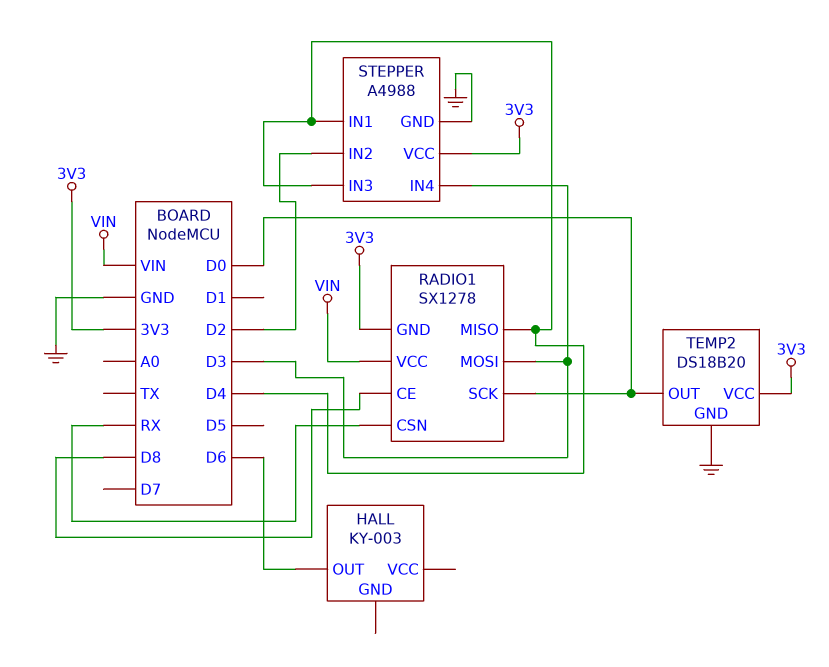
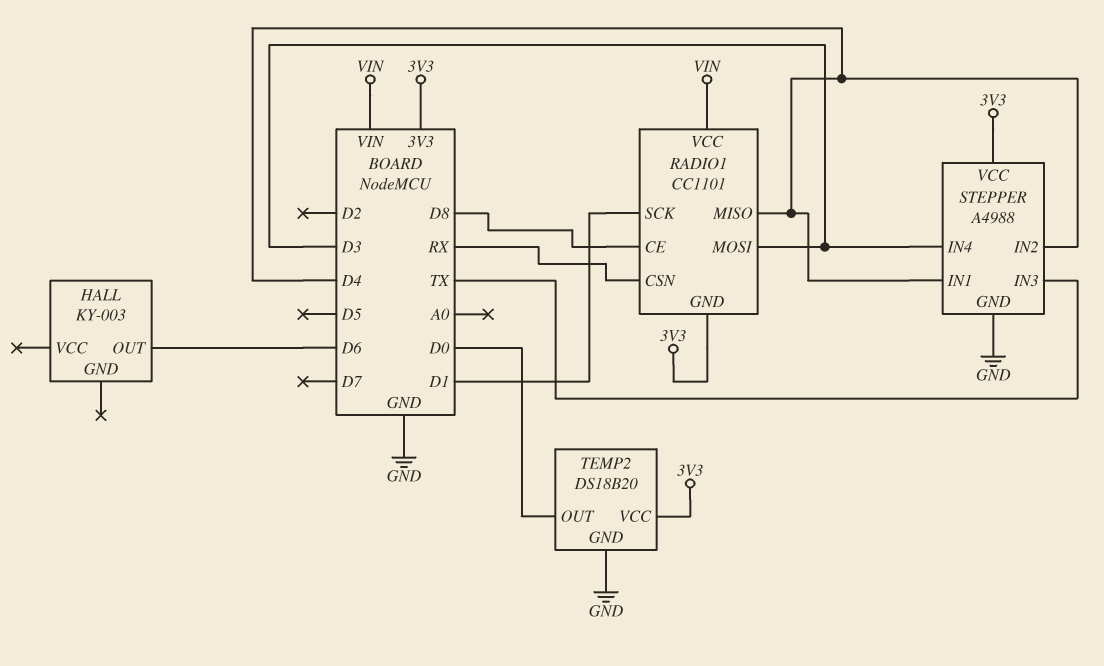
RADIO1: SX1278 -> CC1101
RADIO1 pin SCK: D0 -> D1
STEPPER pin IN2: D2 -> D4
STEPPER pin IN3: D4 -> TX

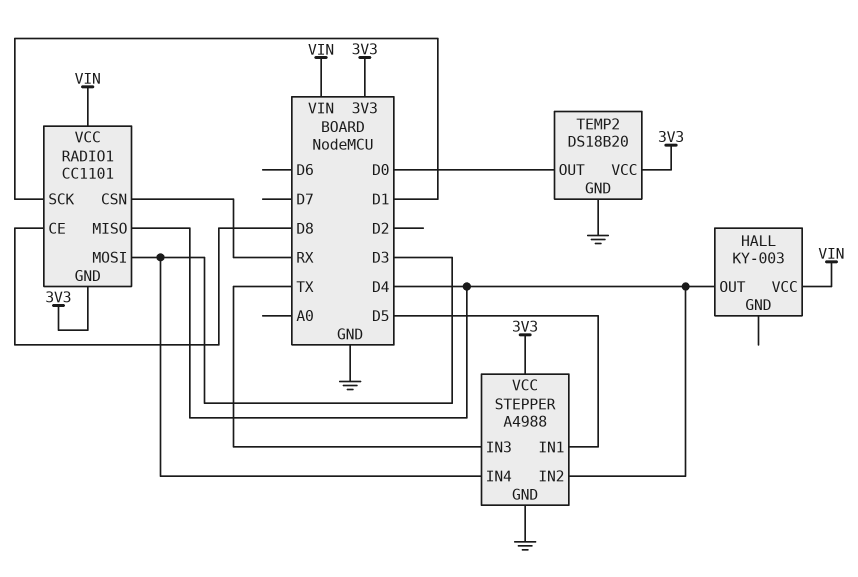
HALL pin OUT: D6 -> D4
HALL pin VCC: none -> VIN
STEPPER pin IN1: D4 -> D5

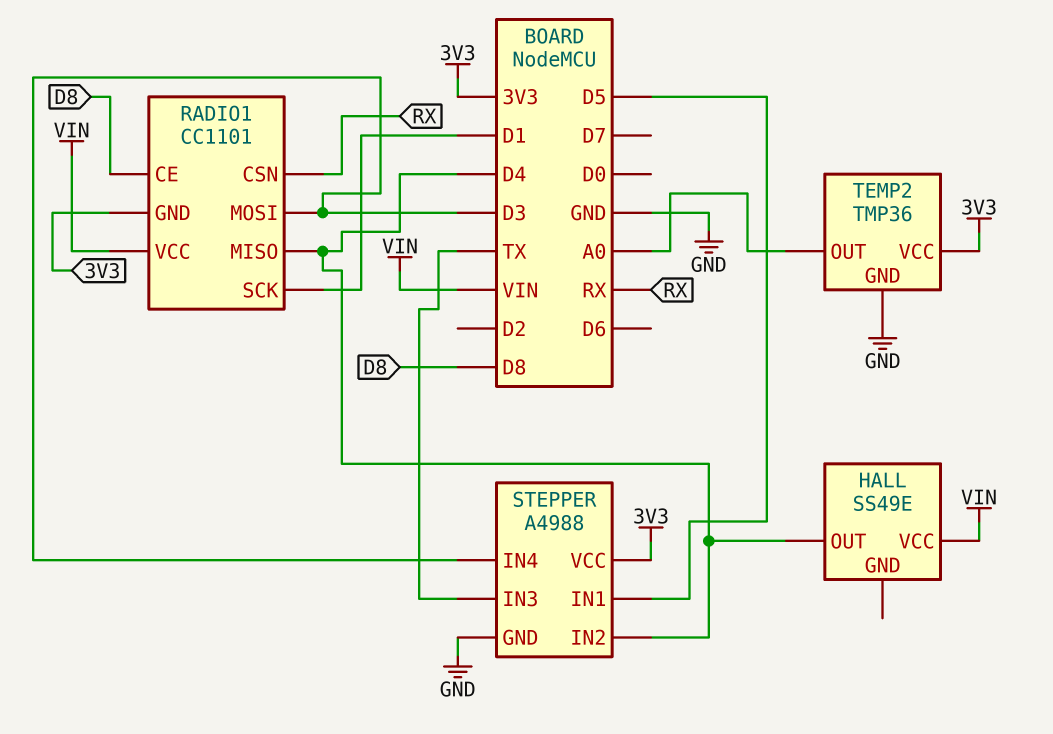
HALL: KY-003 -> SS49E
TEMP2: DS18B20 -> TMP36
TEMP2 pin OUT: D0 -> A0

